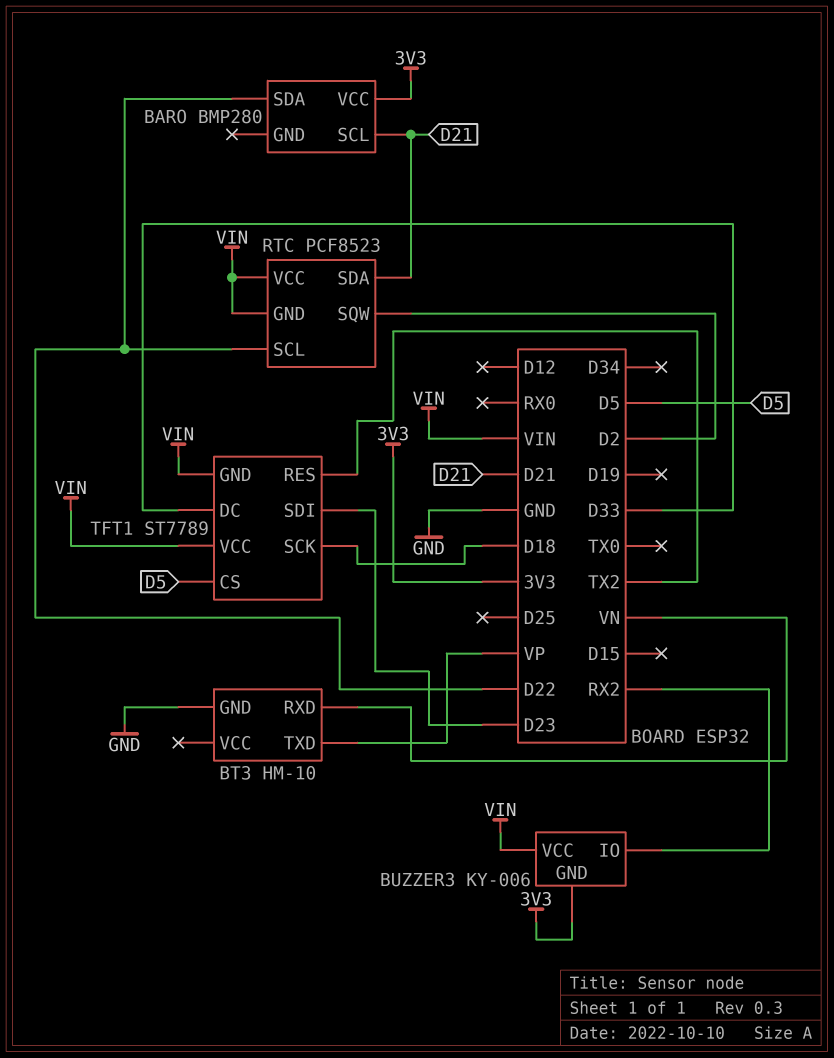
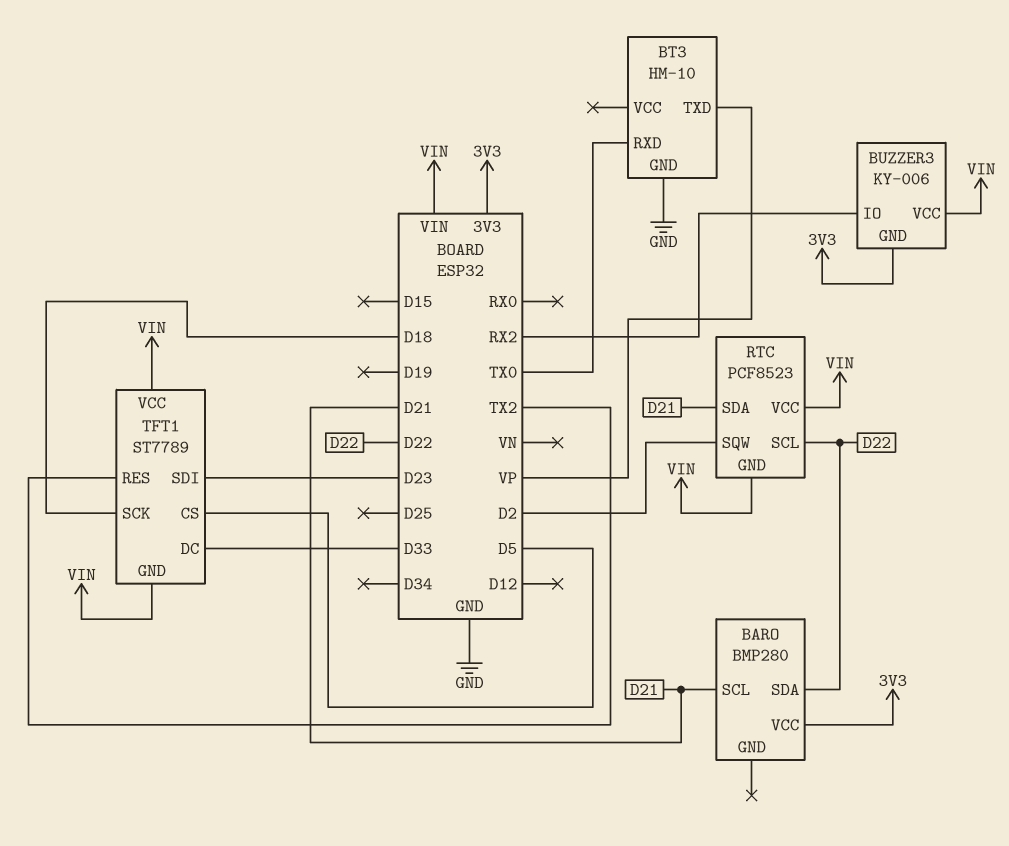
BT3 pin RXD: VN -> TX0

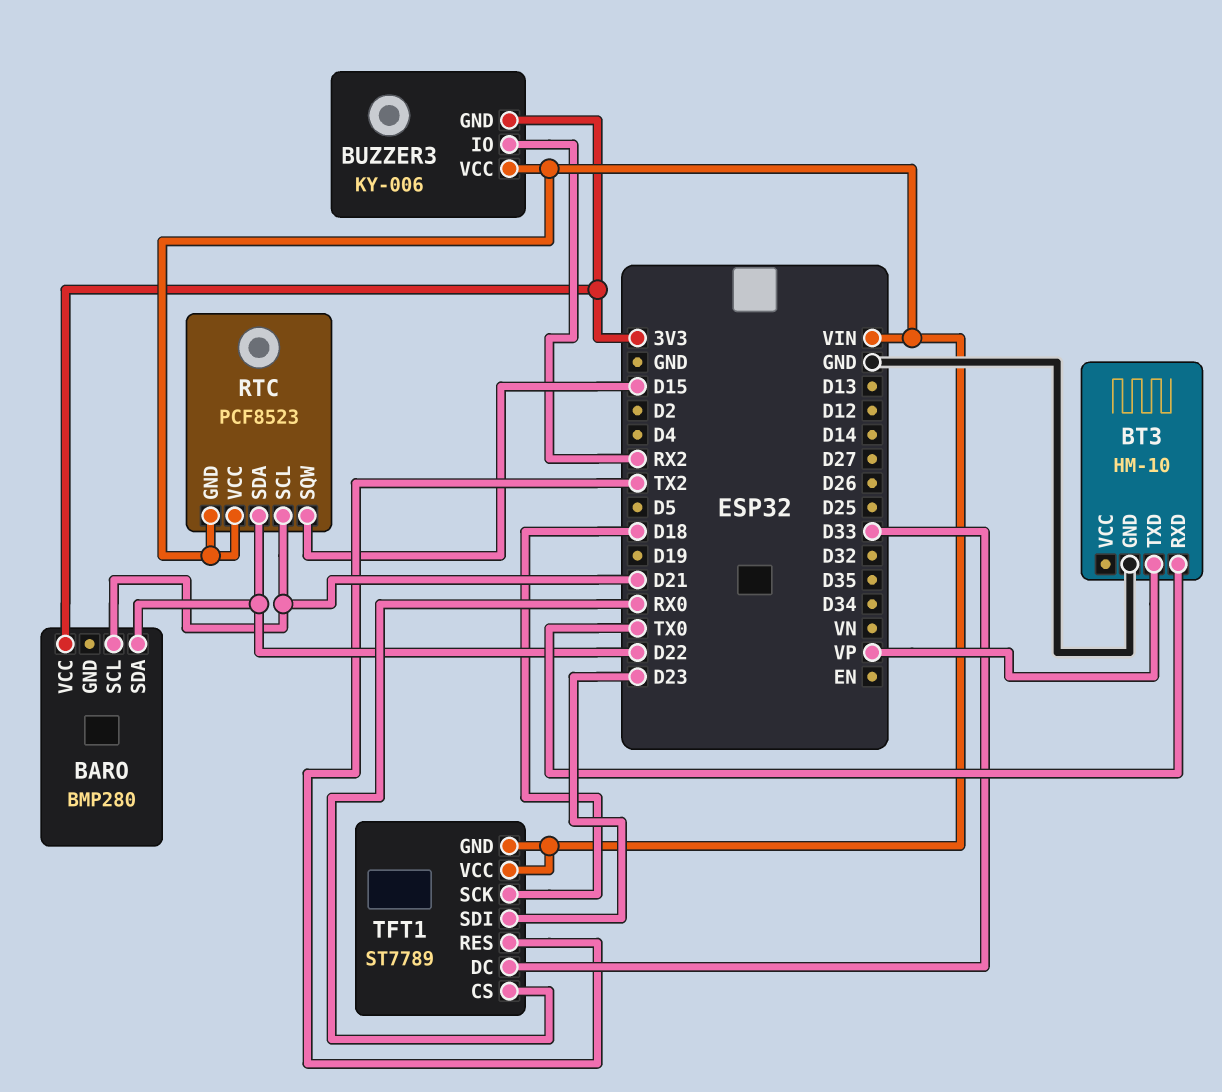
RTC pin SCL: D22 -> D21
RTC pin SDA: D21 -> D22
RTC pin SQW: D2 -> D15
TFT1 pin CS: D5 -> RX0

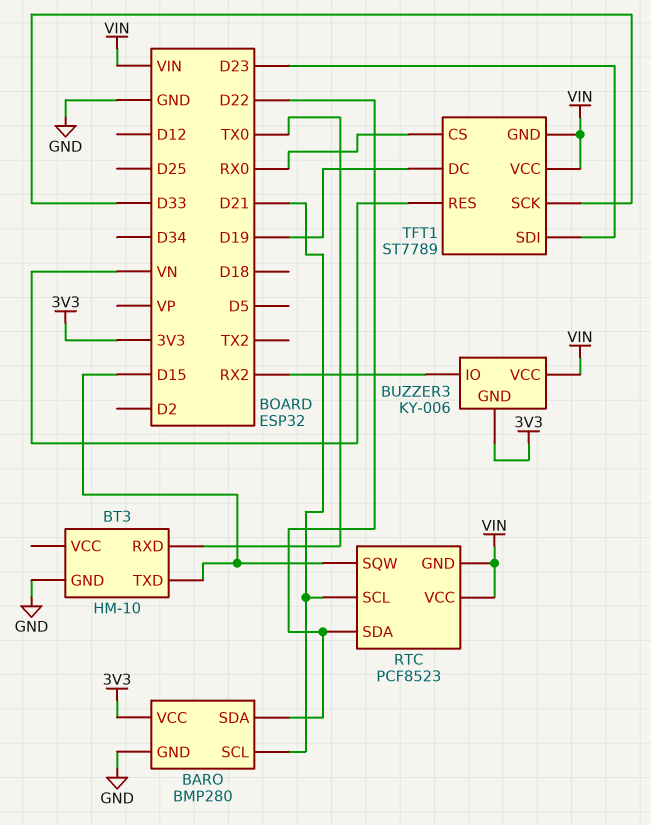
BARO pin GND: none -> GND
BT3 pin TXD: VP -> D15
TFT1 pin DC: D33 -> D19
TFT1 pin RES: TX2 -> VN
TFT1 pin SCK: D18 -> D33

